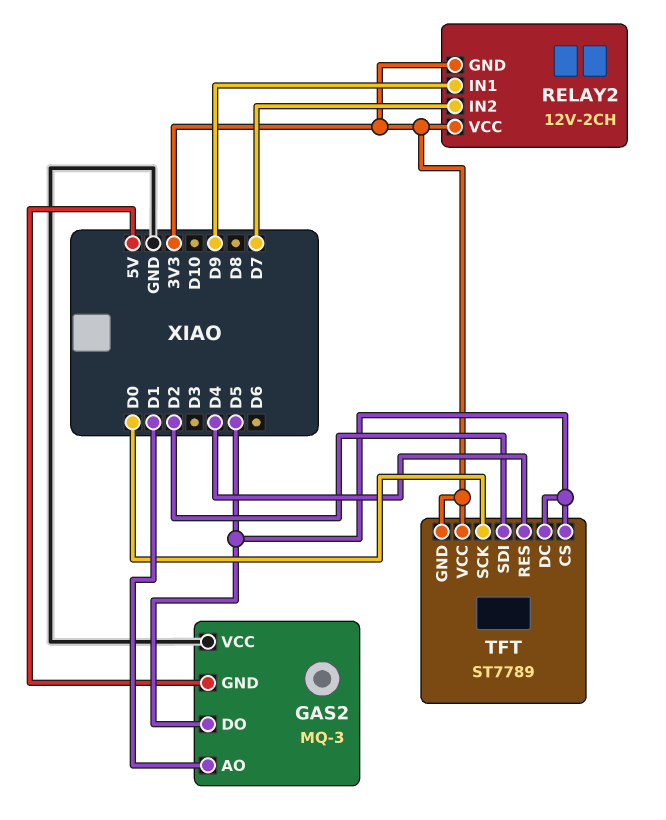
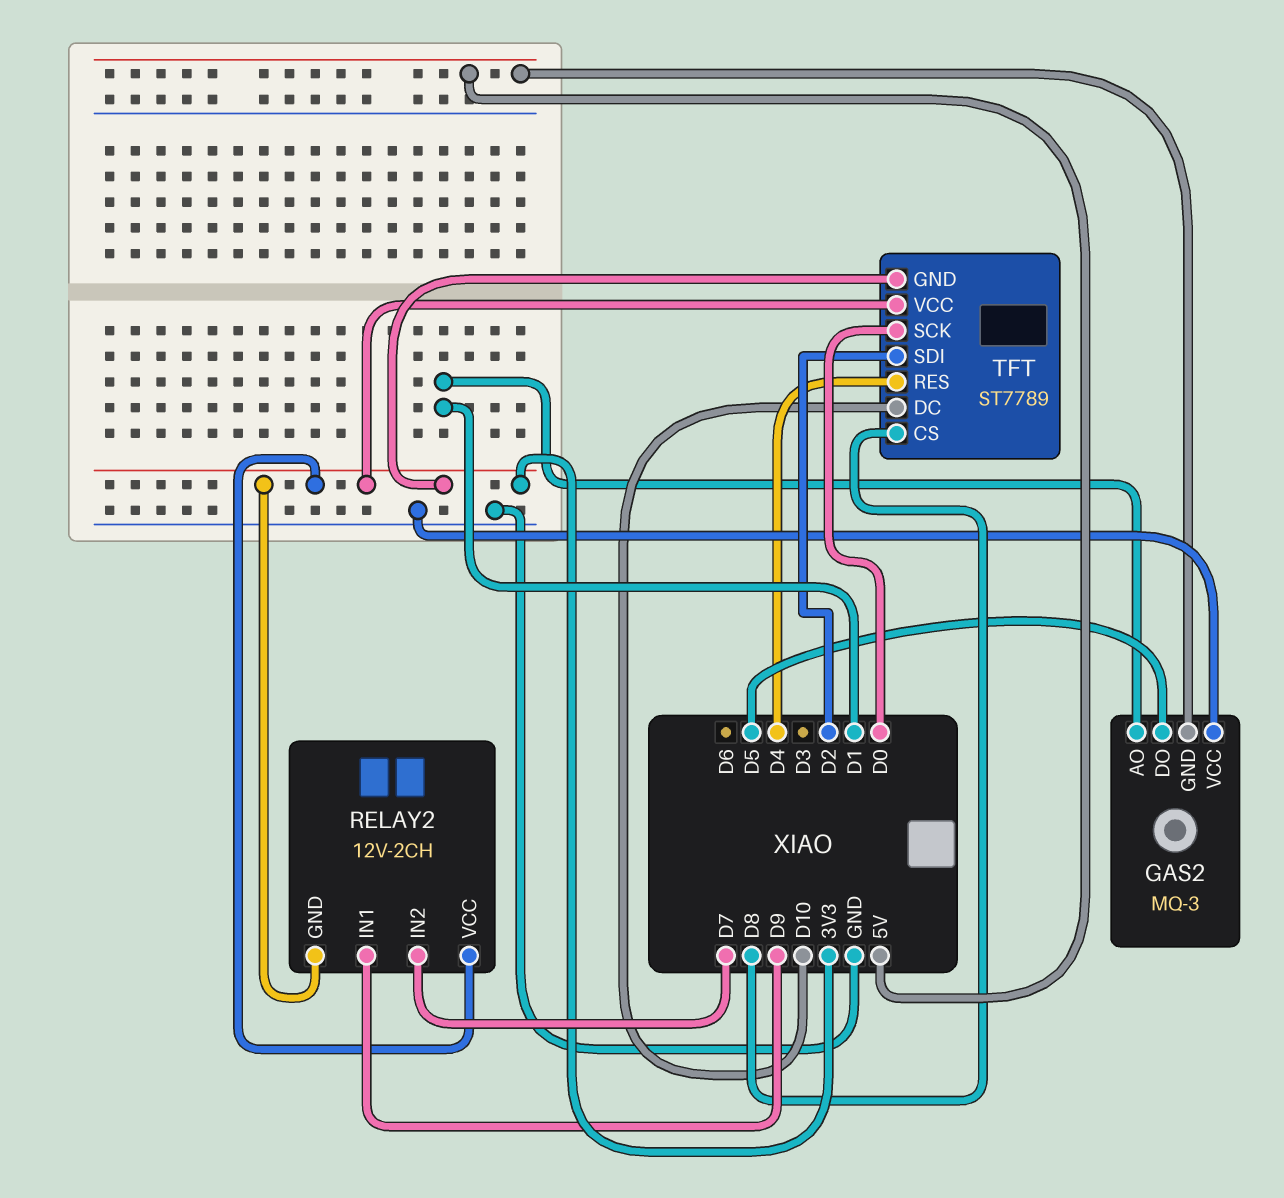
TFT pin CS: D5 -> D8
TFT pin DC: D5 -> D10

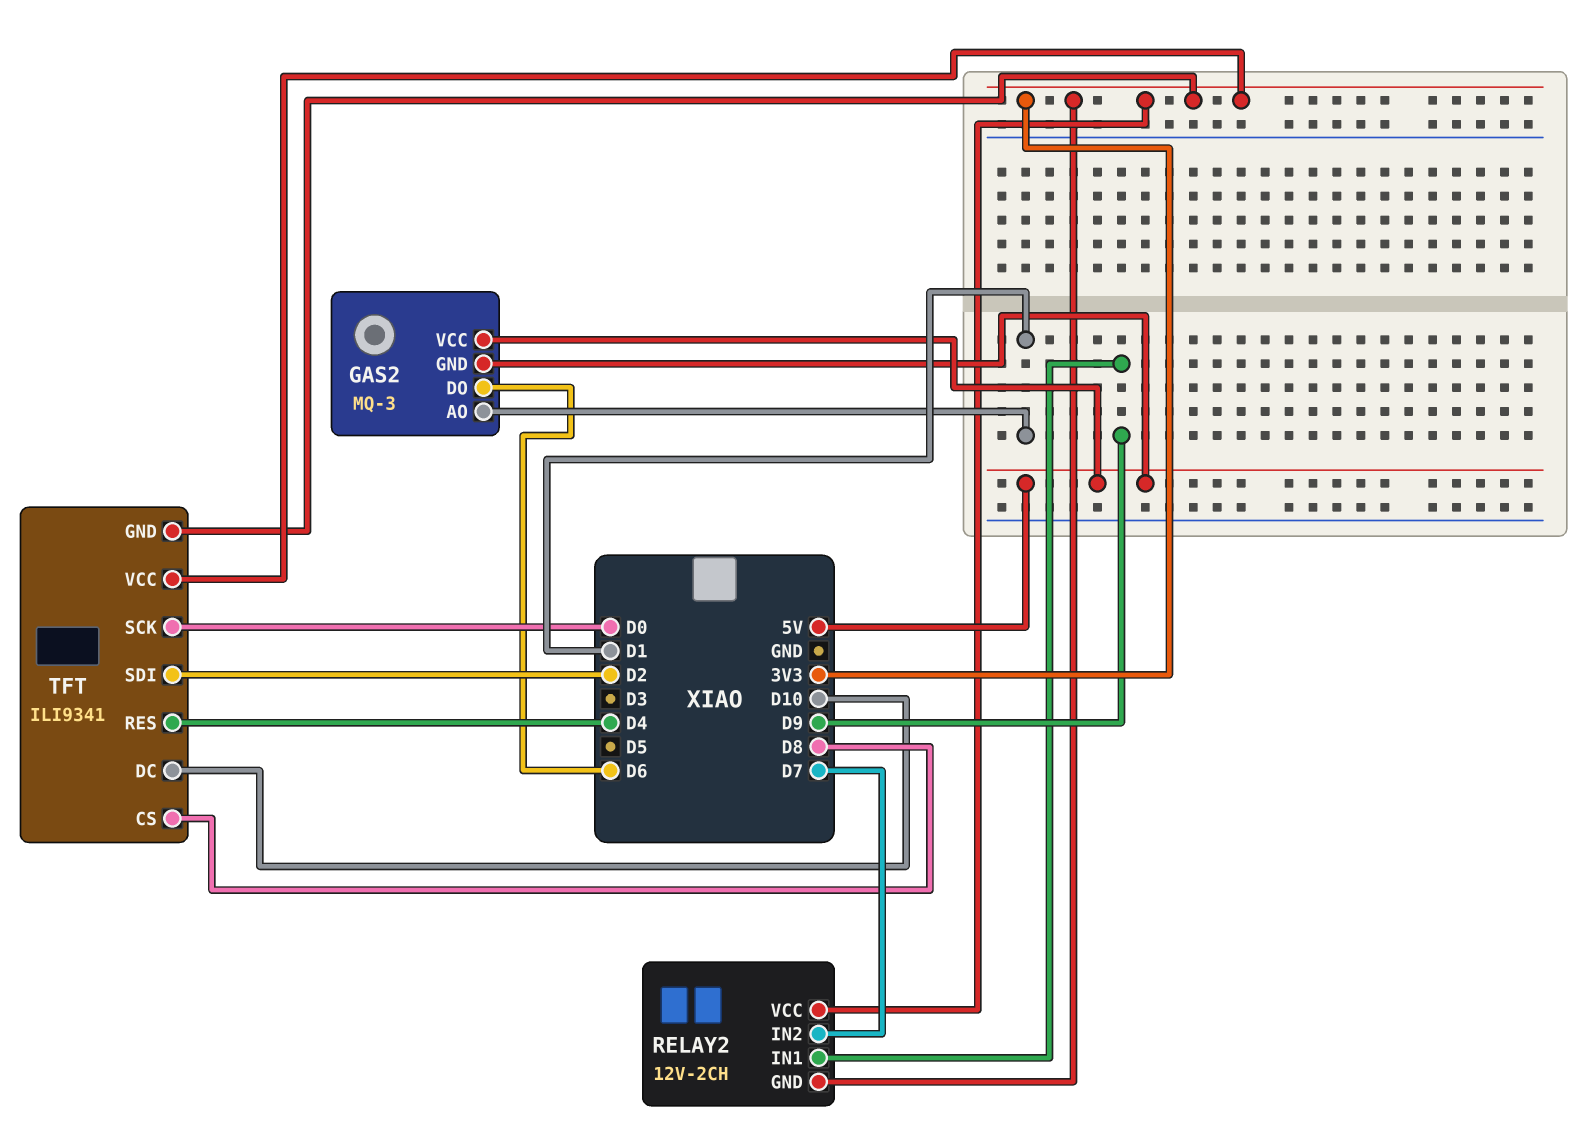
GAS2 pin DO: D5 -> D6
GAS2 pin VCC: GND -> 5V
TFT: ST7789 -> ILI9341

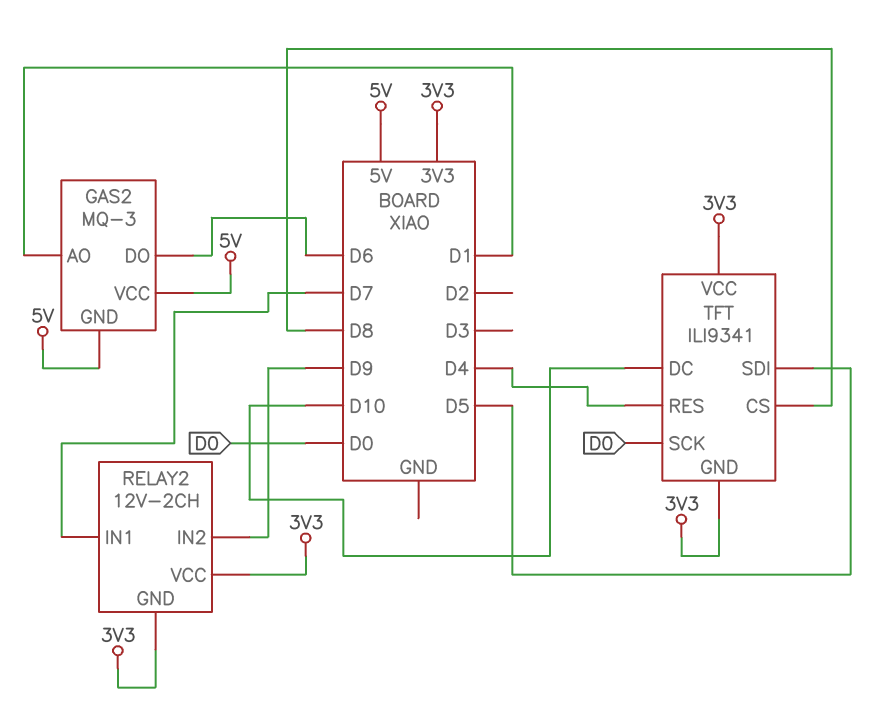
RELAY2 pin IN1: D9 -> D7
RELAY2 pin IN2: D7 -> D9
TFT pin SDI: D2 -> D5

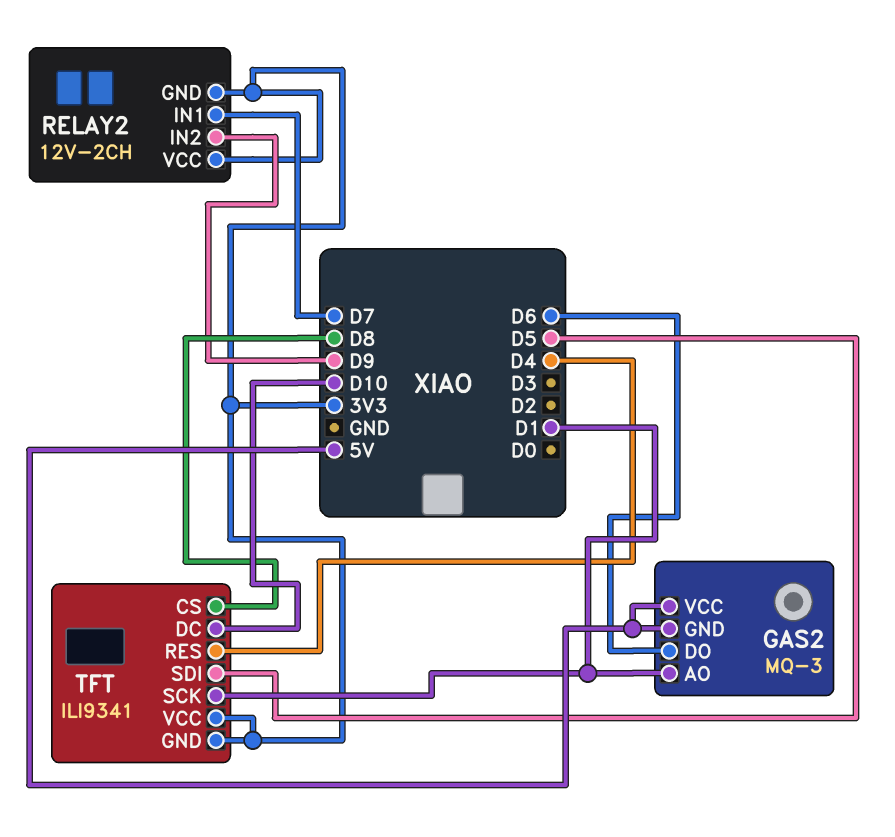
TFT pin SCK: D0 -> D1

